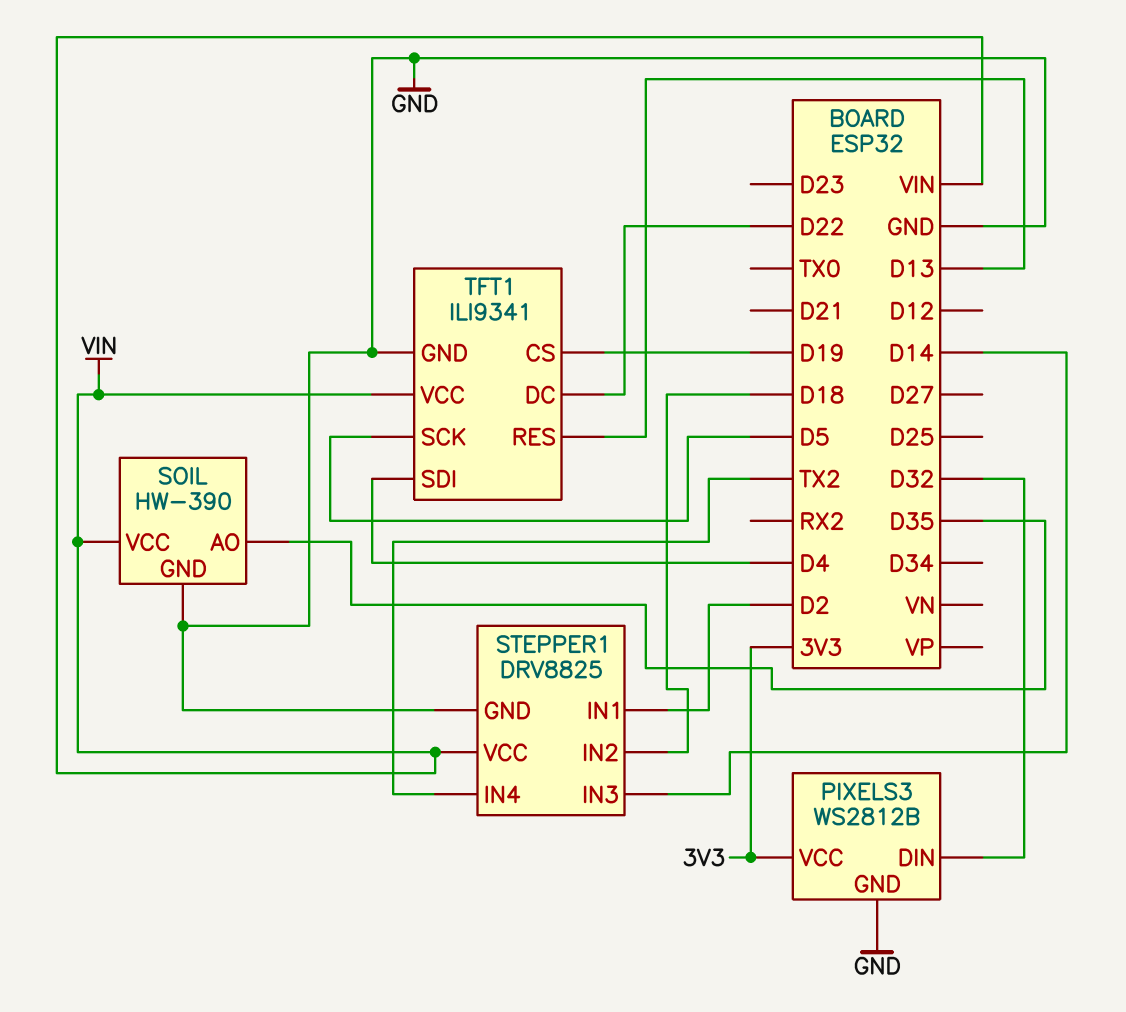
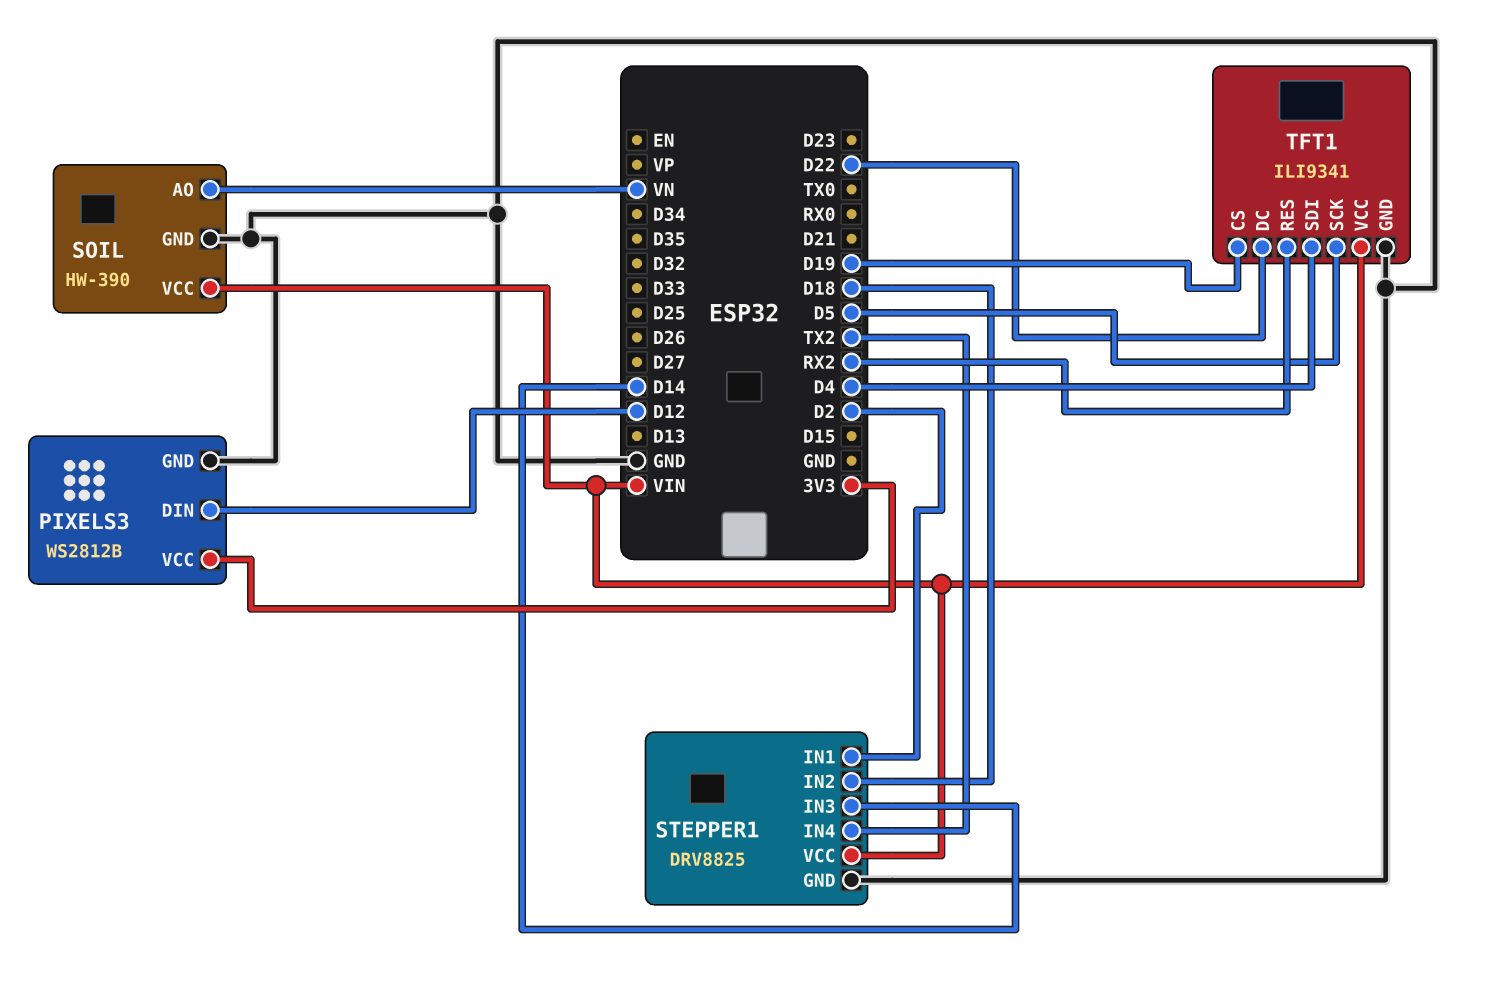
PIXELS3 pin DIN: D32 -> D12
SOIL pin AO: D35 -> VN
TFT1 pin RES: D13 -> RX2

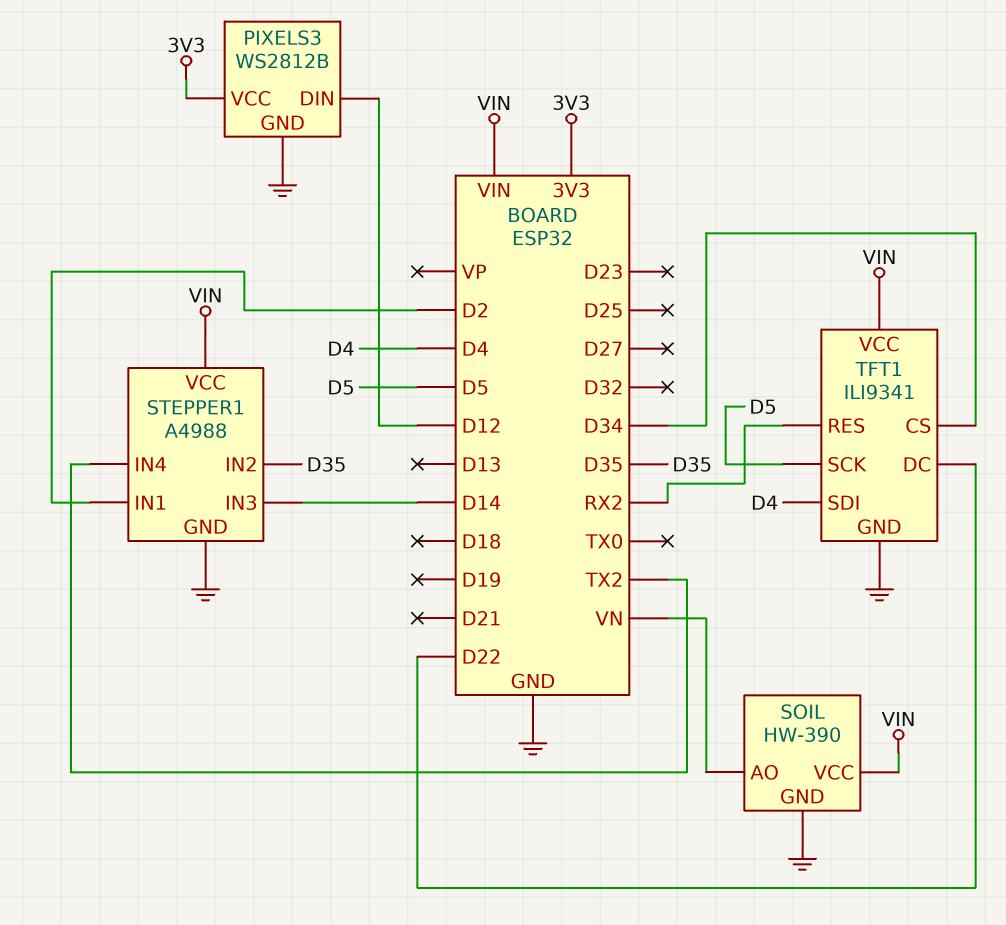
STEPPER1: DRV8825 -> A4988
STEPPER1 pin IN2: D18 -> D35
TFT1 pin CS: D19 -> D34

